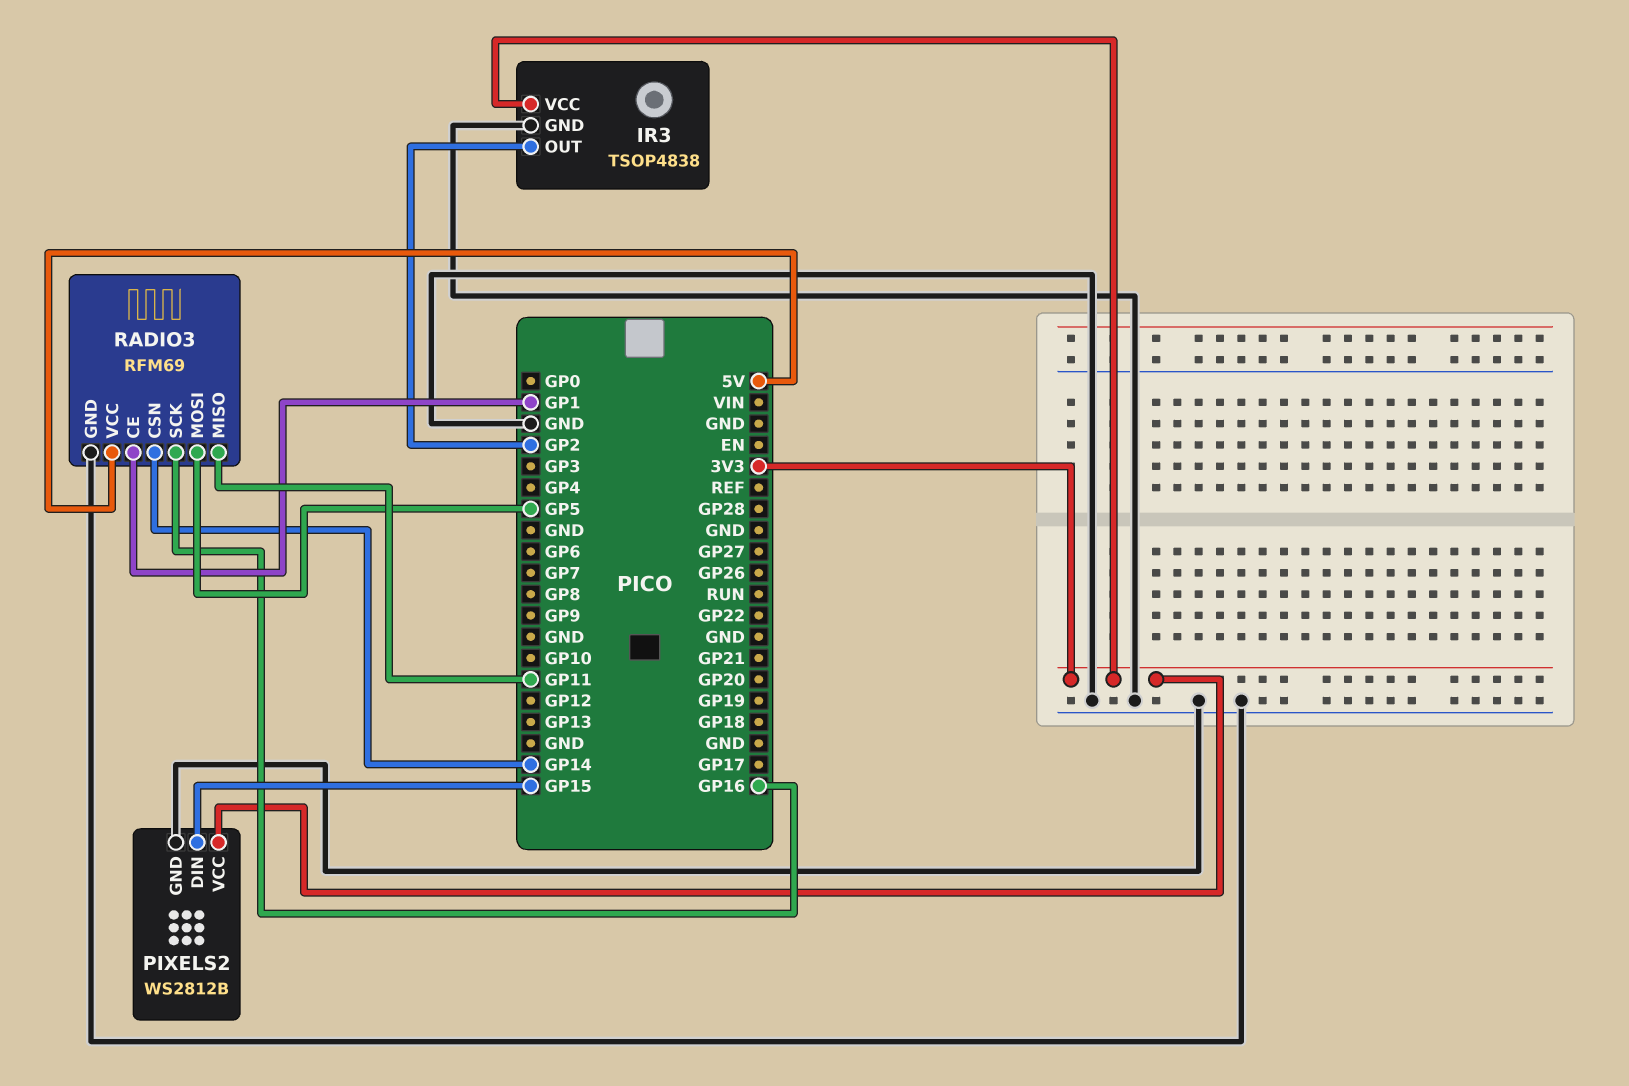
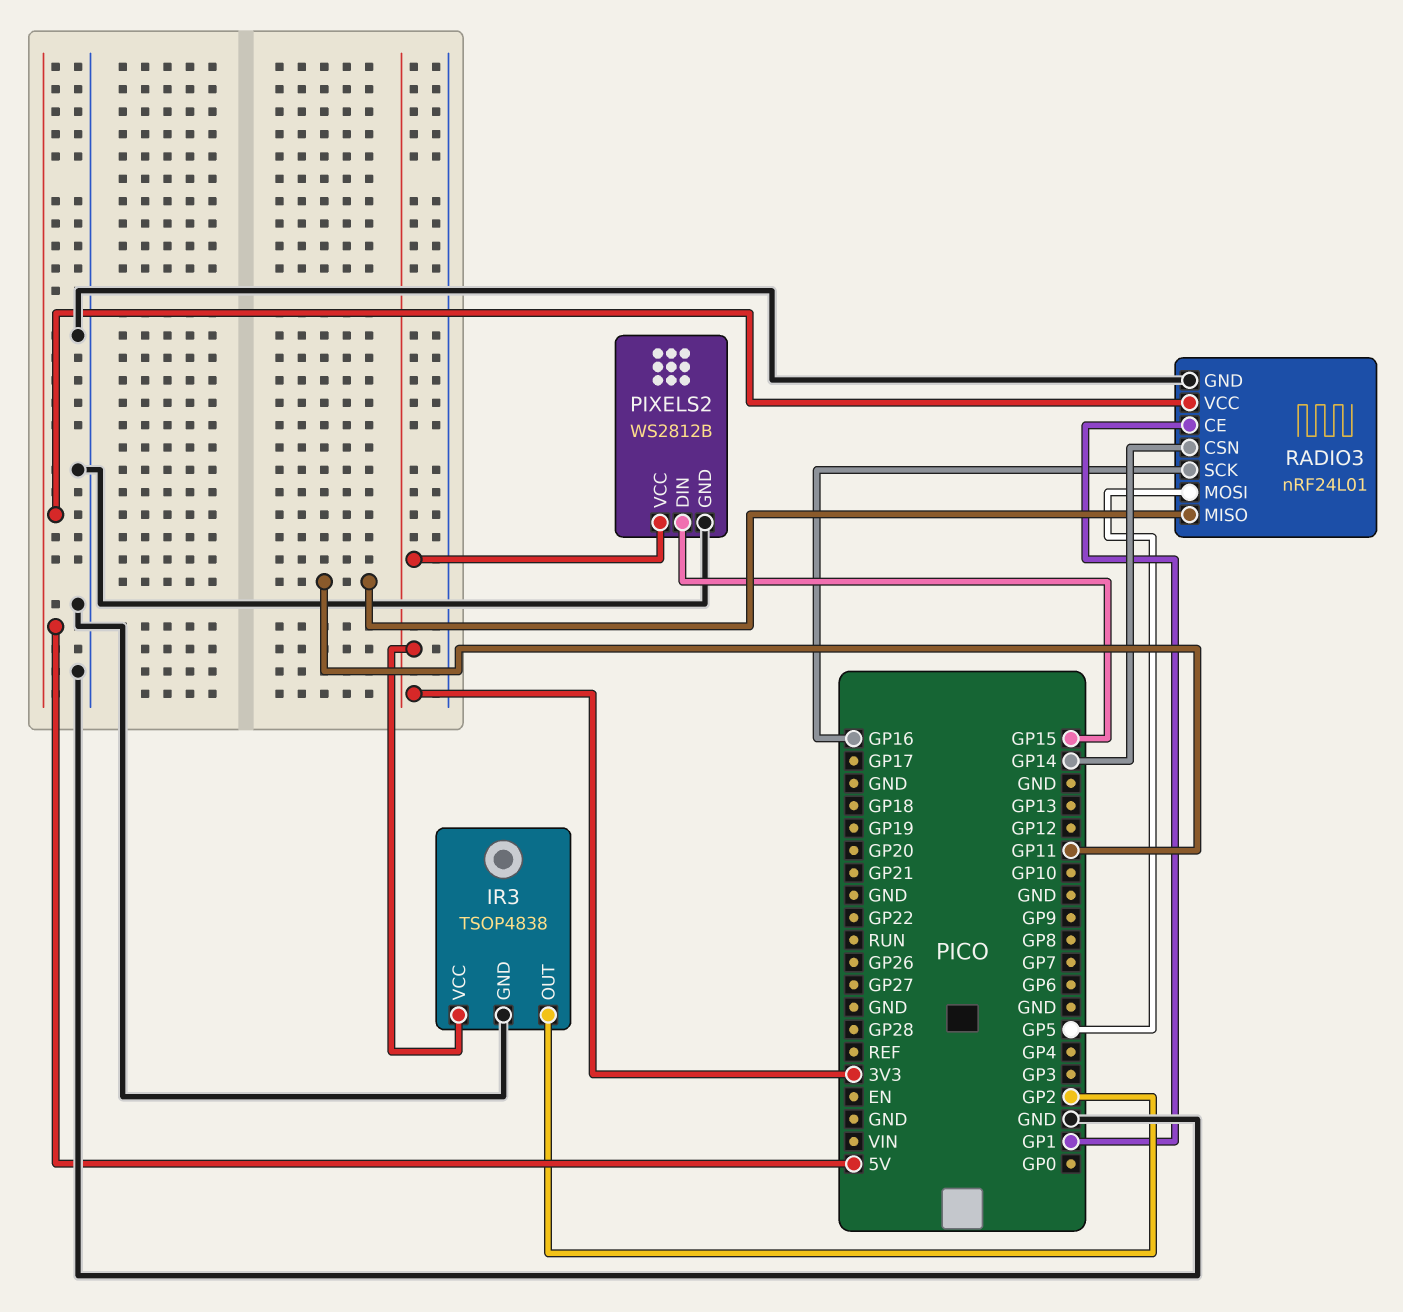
RADIO3: RFM69 -> nRF24L01

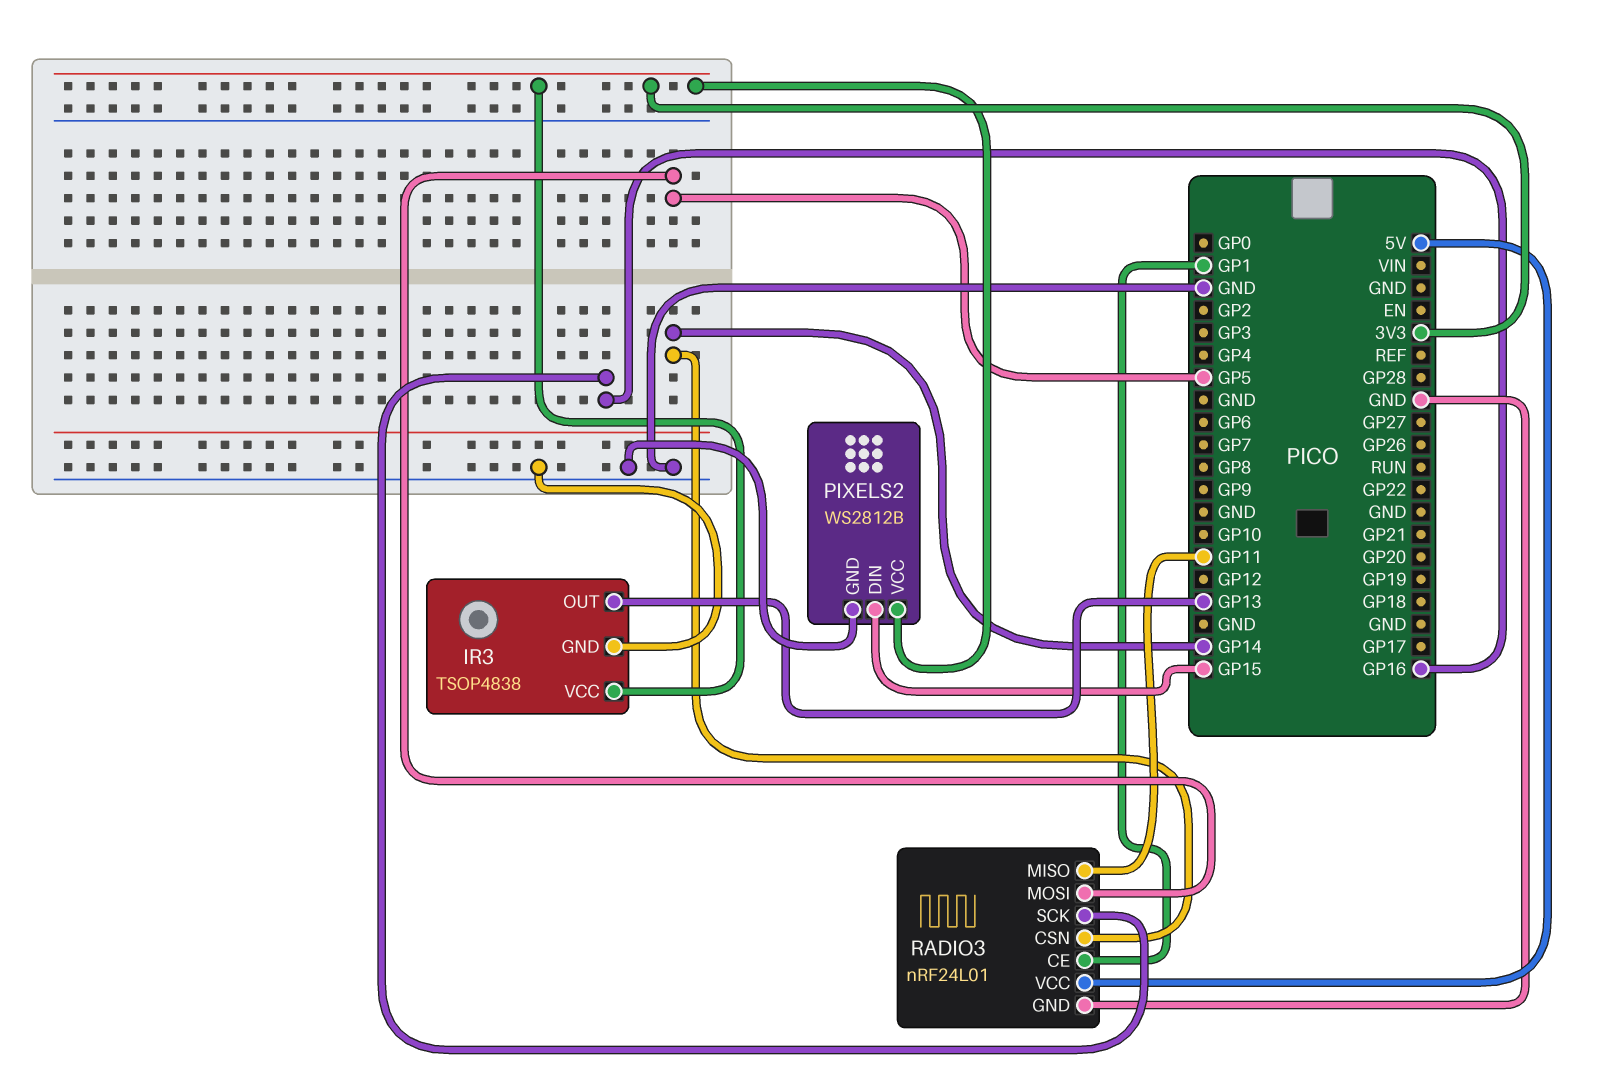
IR3 pin OUT: GP2 -> GP13

